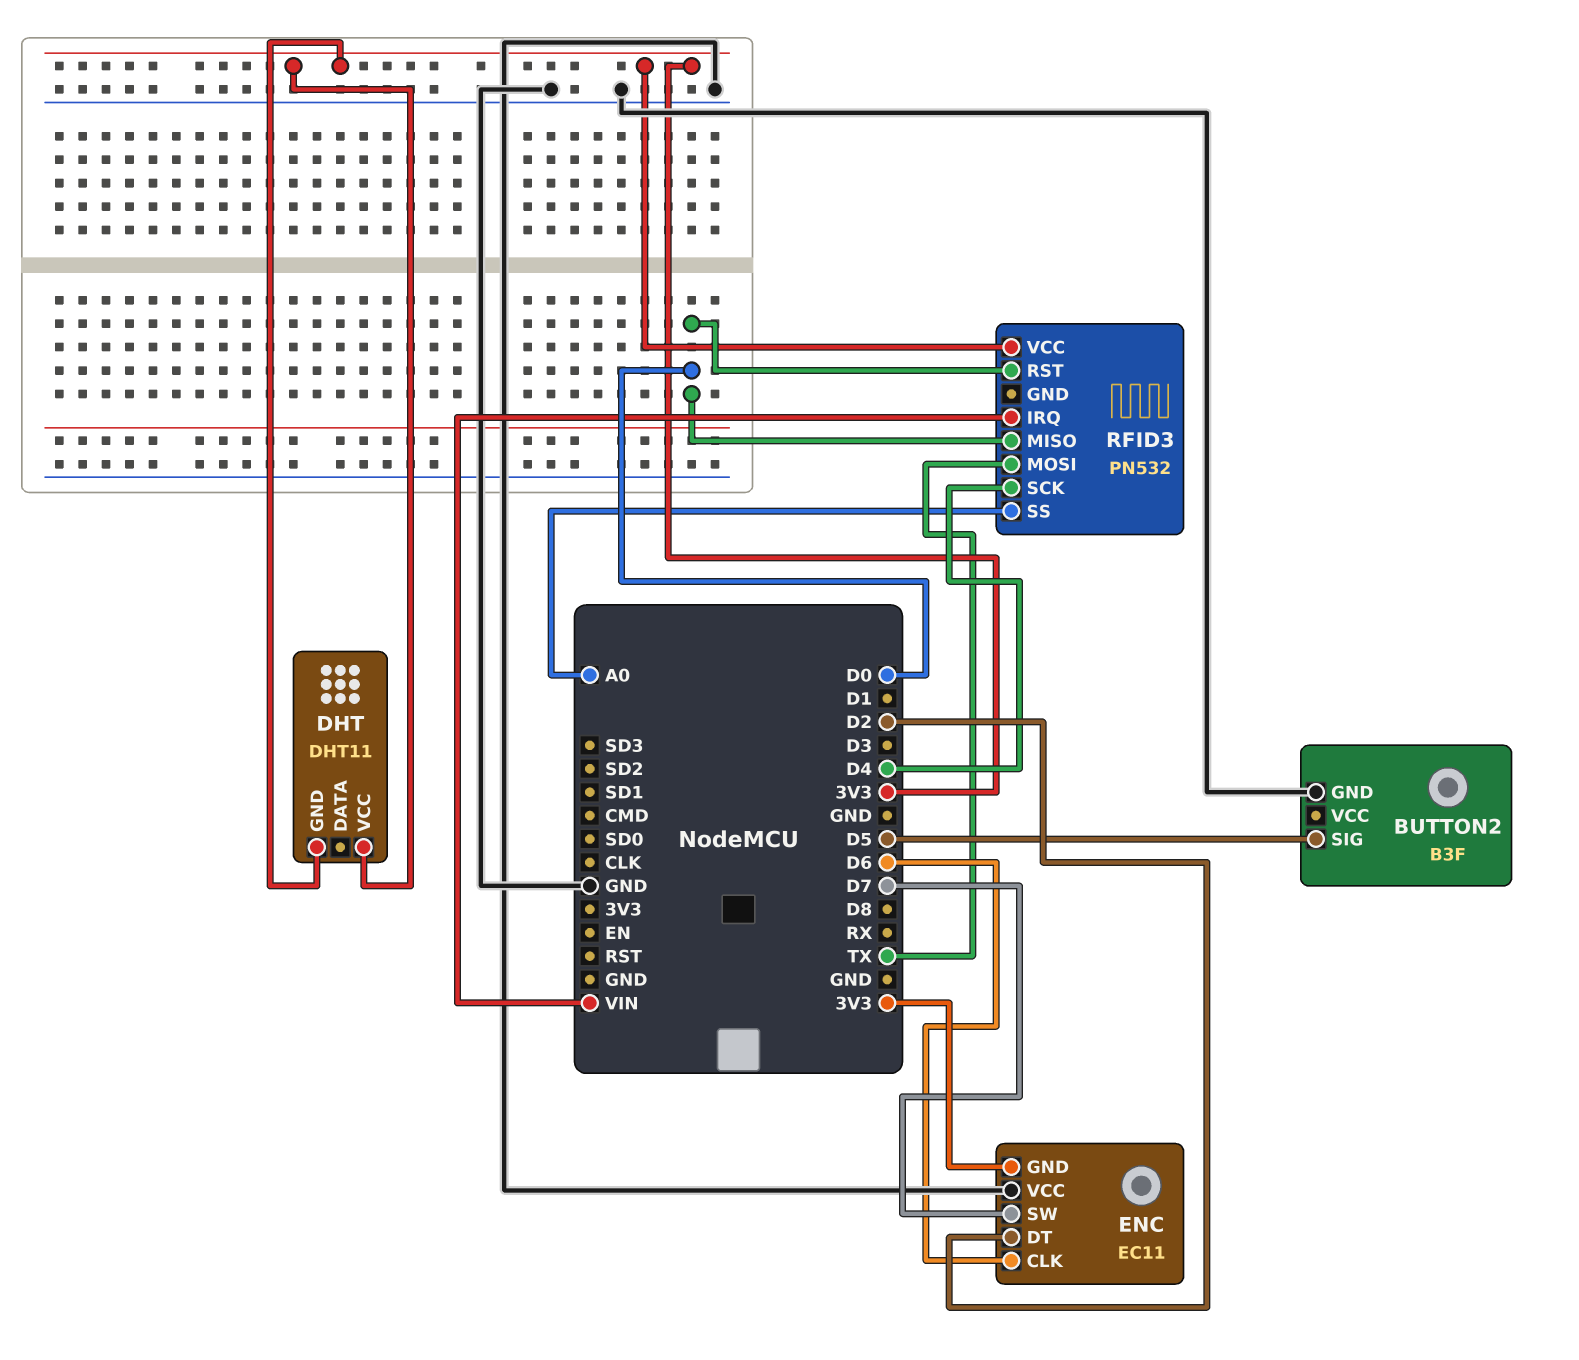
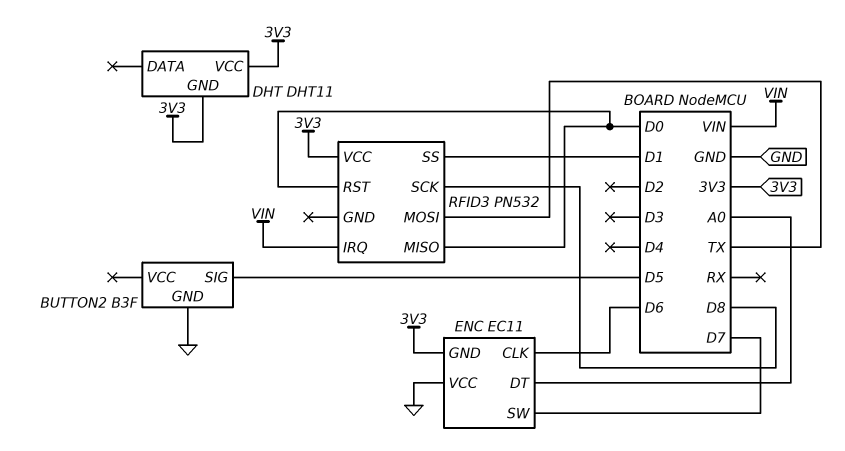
ENC pin DT: D2 -> A0
RFID3 pin SCK: D4 -> D8
RFID3 pin SS: A0 -> D1

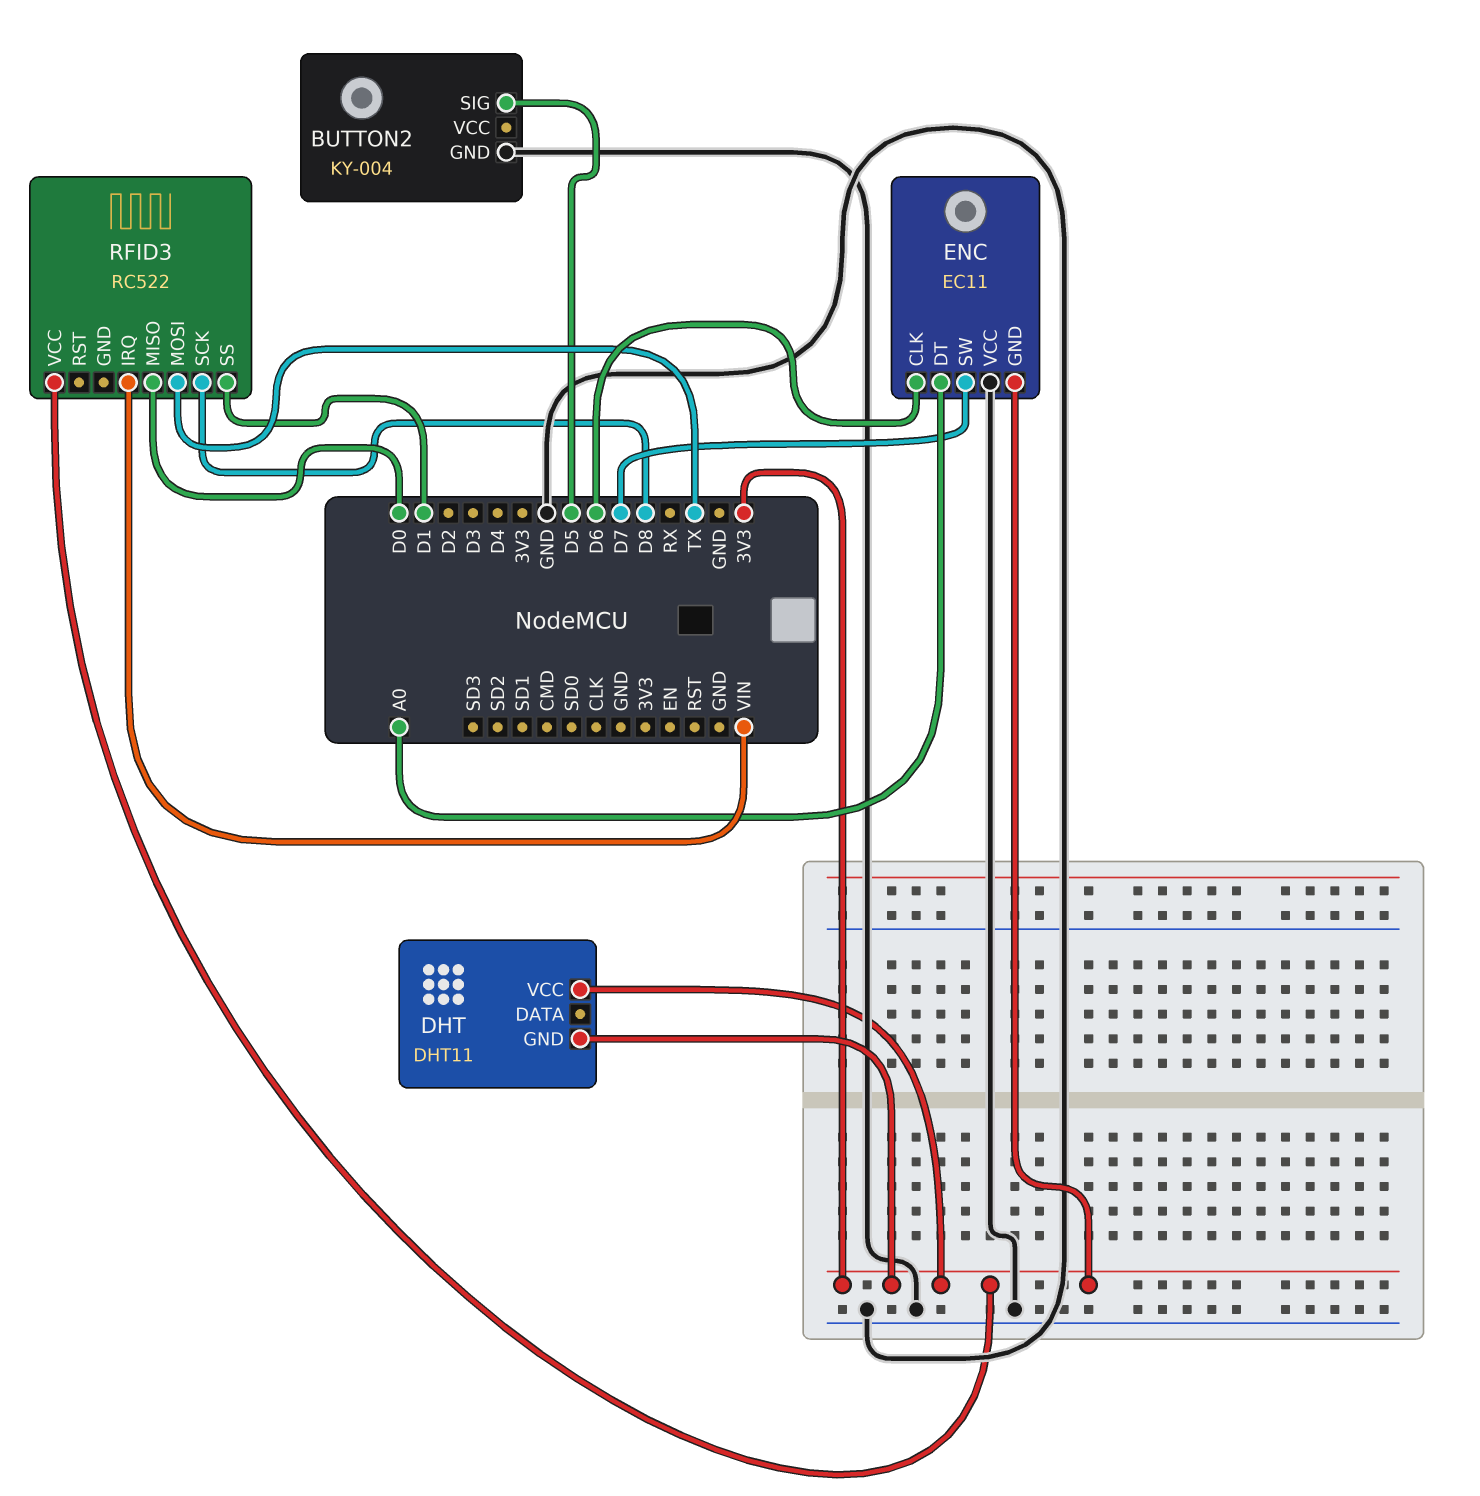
BUTTON2: B3F -> KY-004
RFID3: PN532 -> RC522
RFID3 pin RST: D0 -> none

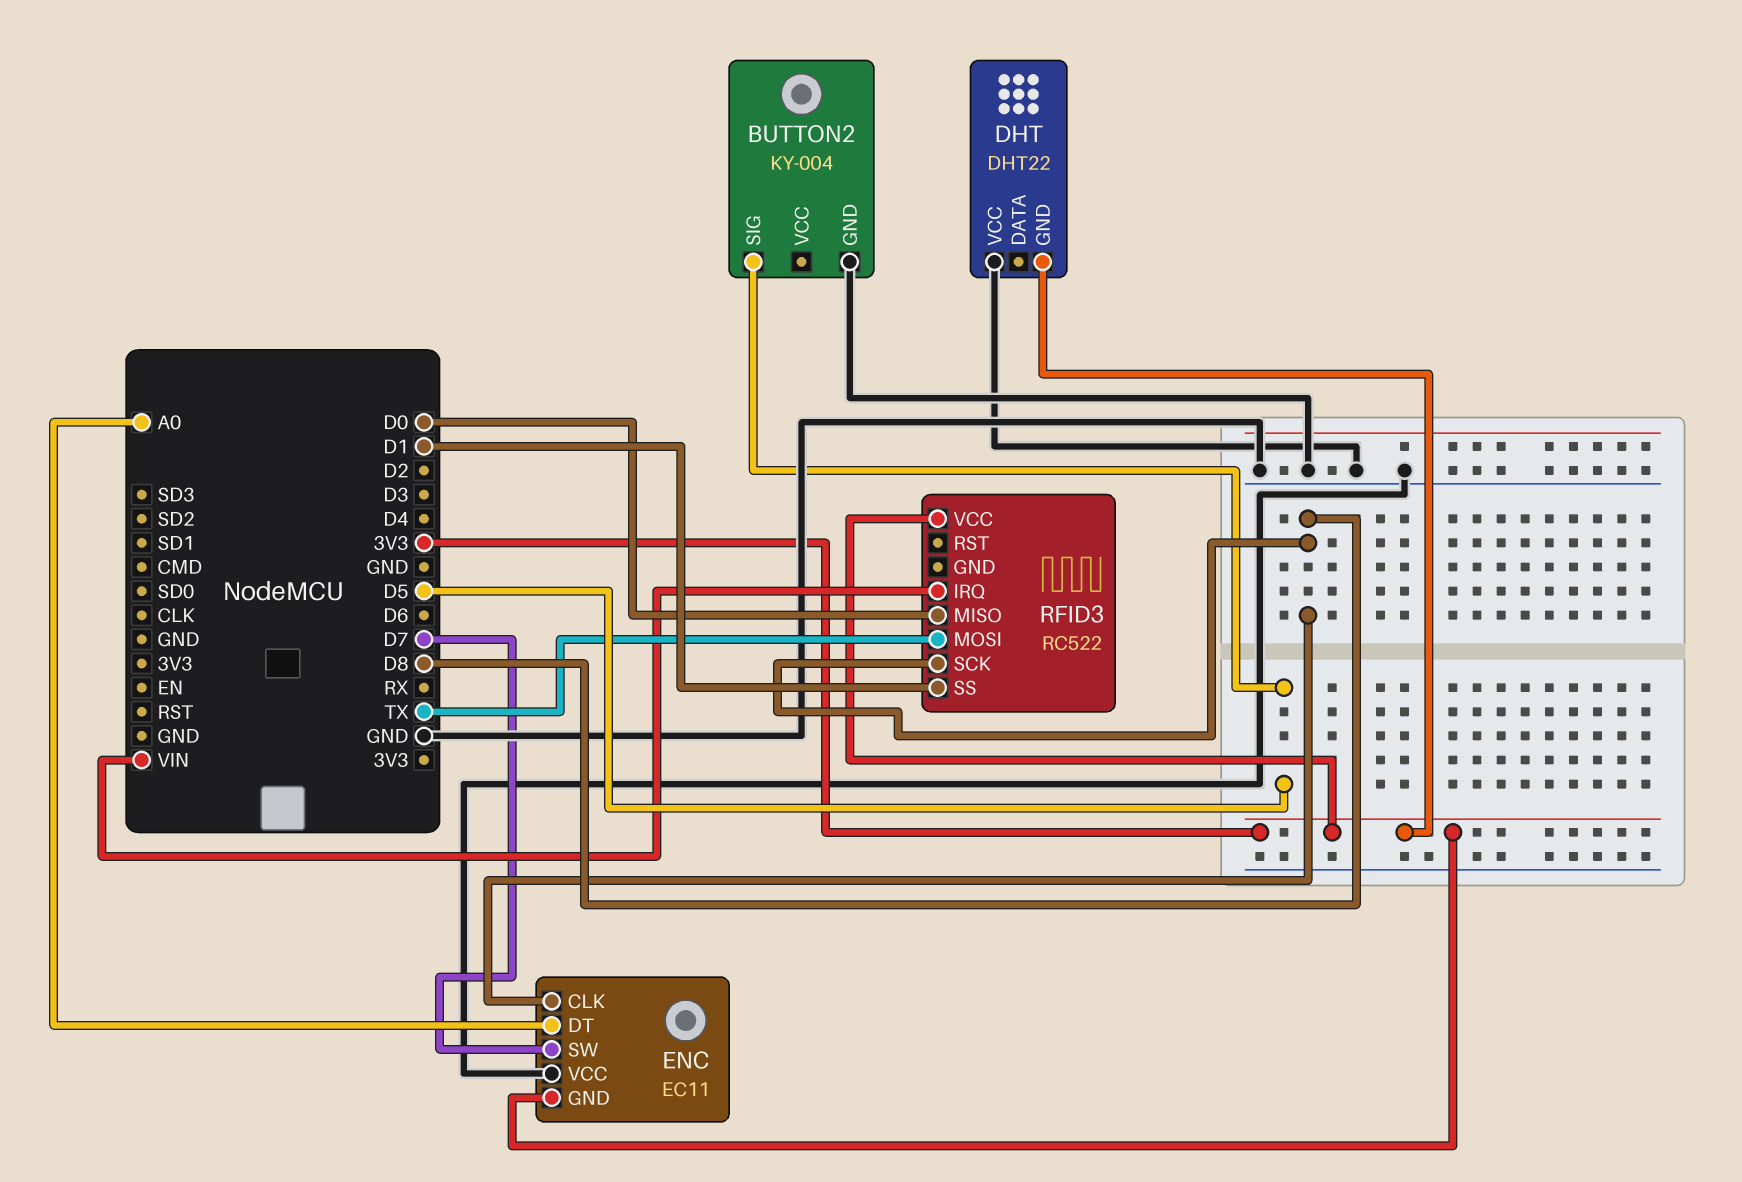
DHT: DHT11 -> DHT22
DHT pin VCC: 3V3 -> GND
ENC pin CLK: D6 -> D8

